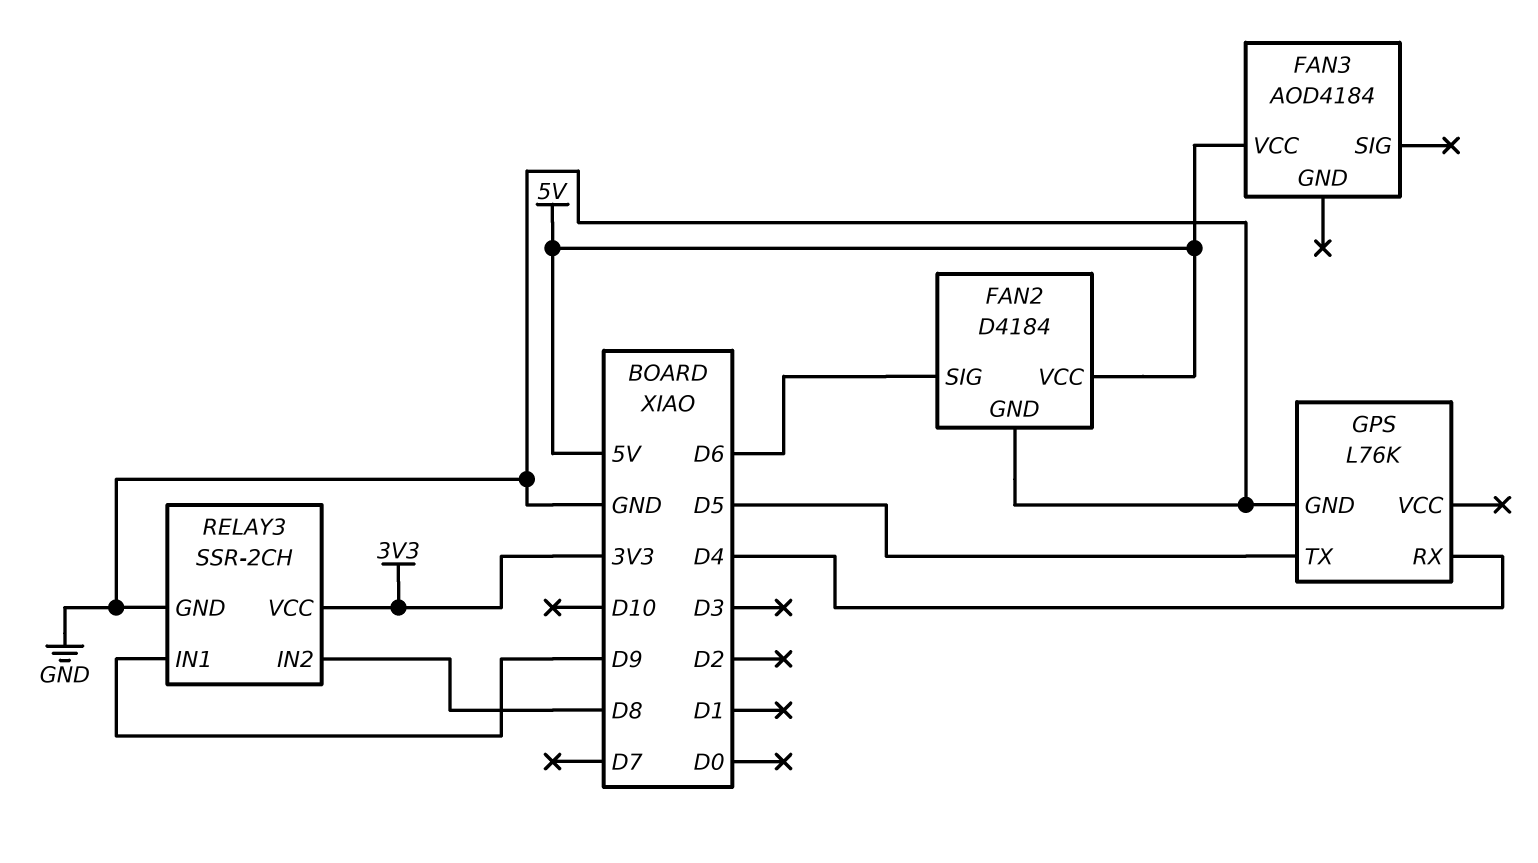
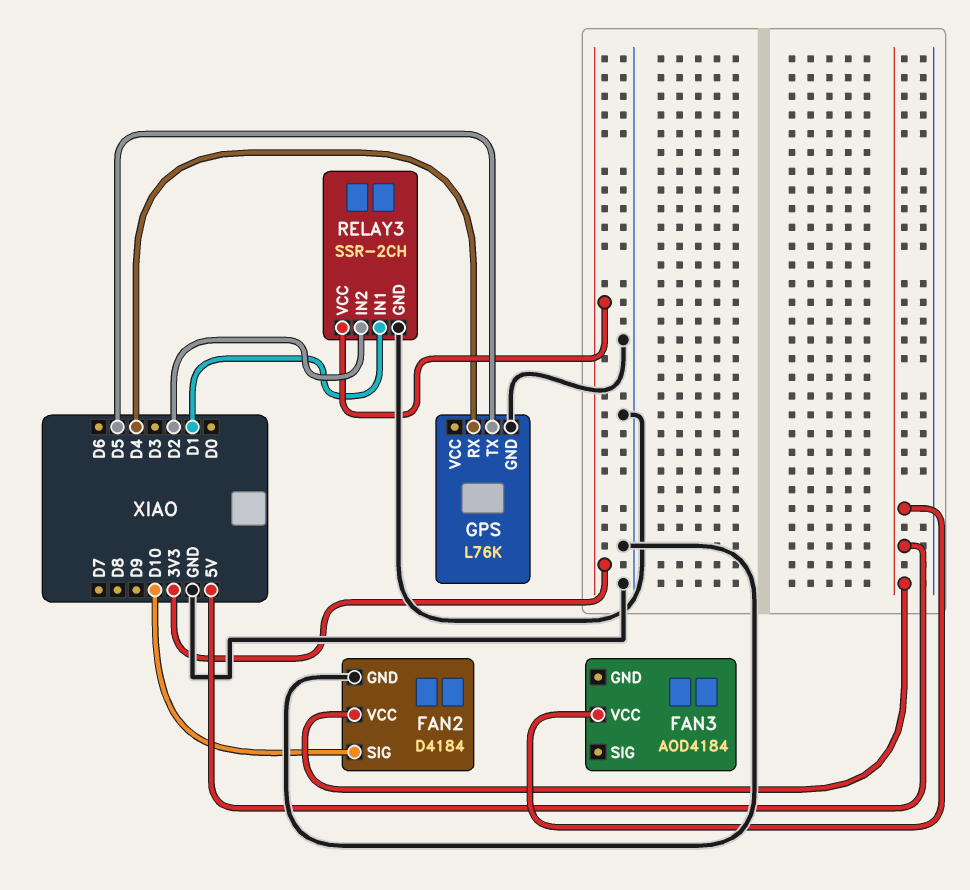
FAN2 pin SIG: D6 -> D10
RELAY3 pin IN1: D9 -> D1
RELAY3 pin IN2: D8 -> D2

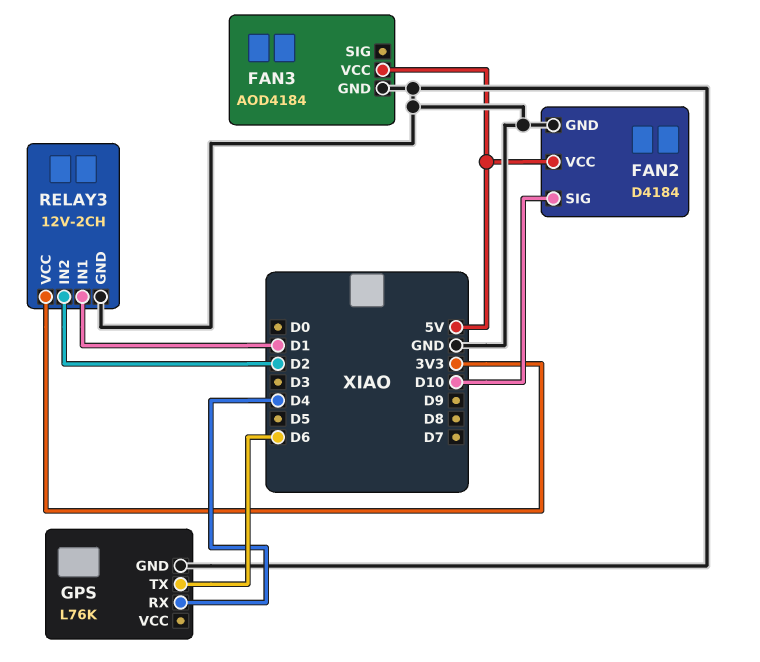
FAN3 pin GND: none -> GND
GPS pin TX: D5 -> D6
RELAY3: SSR-2CH -> 12V-2CH

